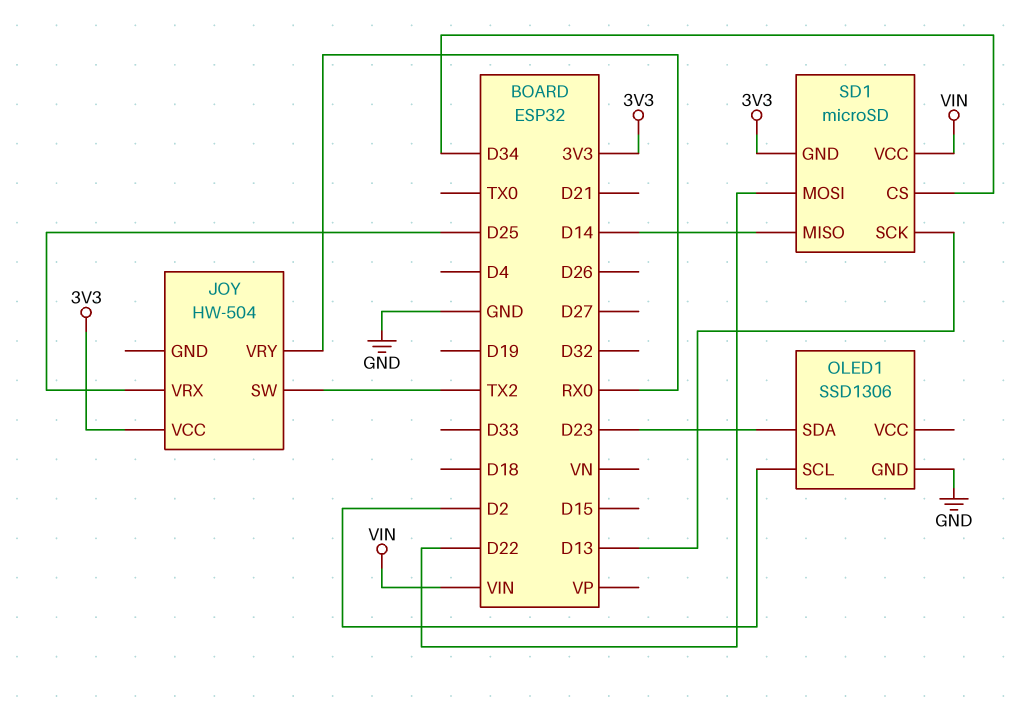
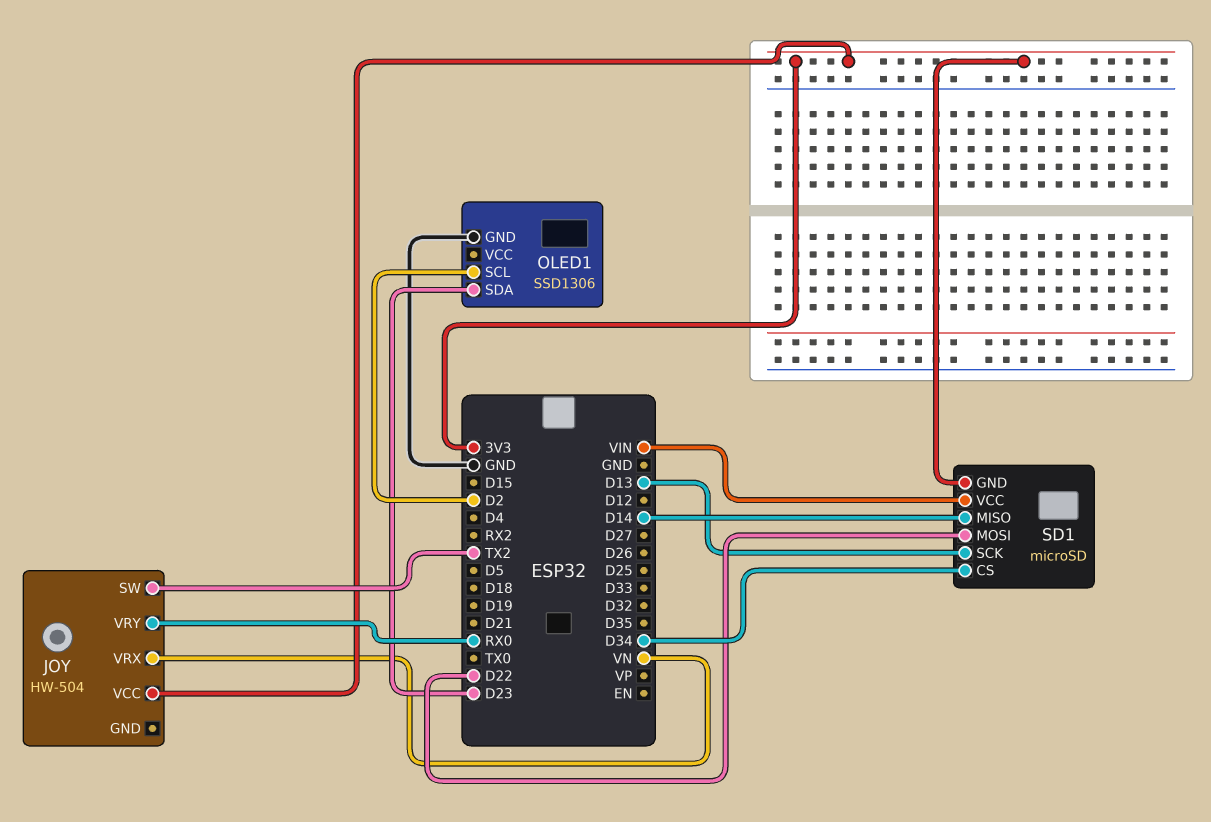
JOY pin VRX: D25 -> VN

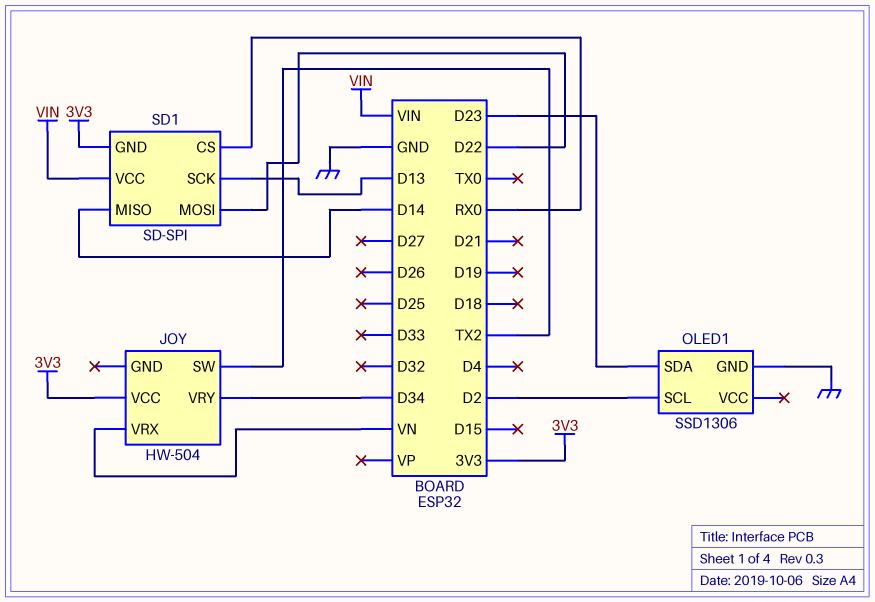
JOY pin VRY: RX0 -> D34
SD1: microSD -> SD-SPI
SD1 pin CS: D34 -> RX0

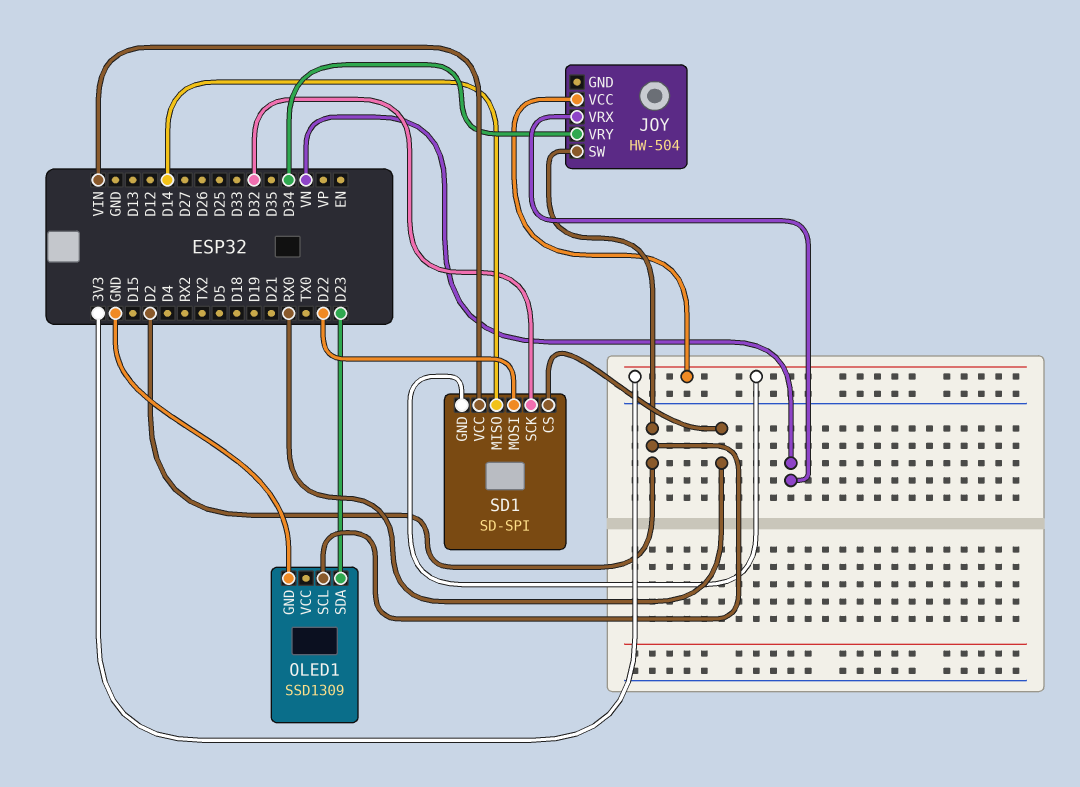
JOY pin SW: TX2 -> D2
OLED1: SSD1306 -> SSD1309
SD1 pin SCK: D13 -> D32

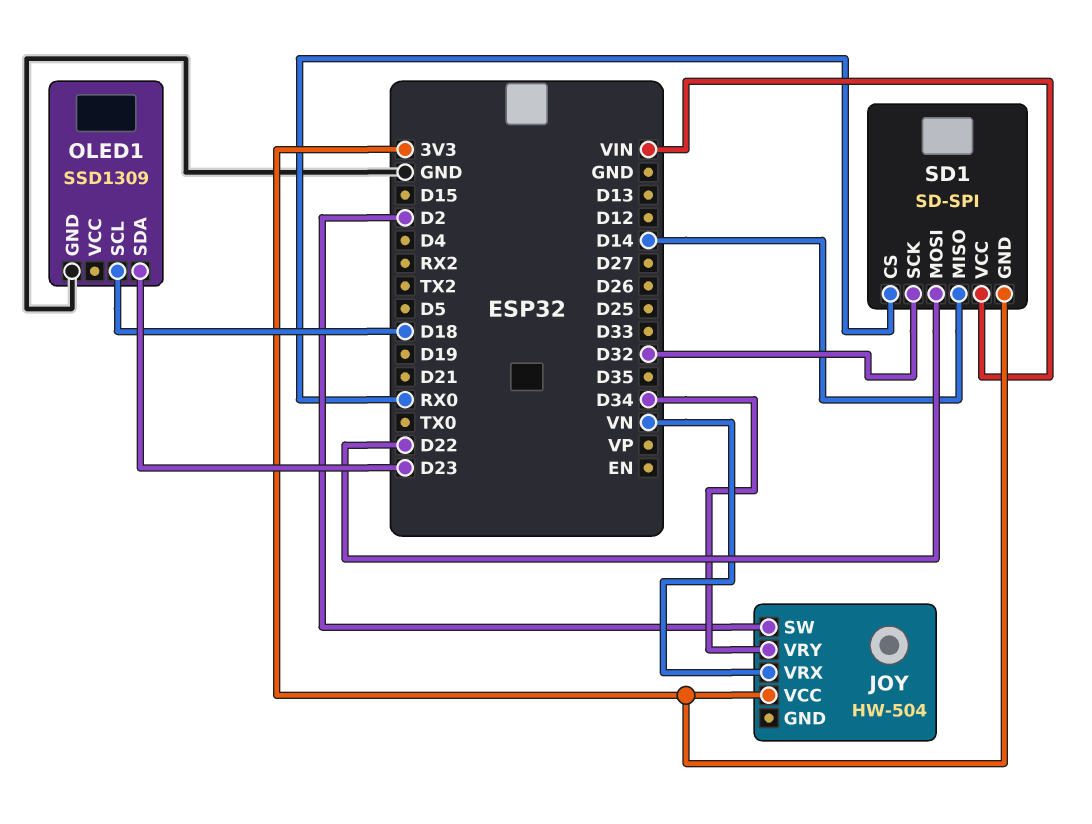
OLED1 pin SCL: D2 -> D18

